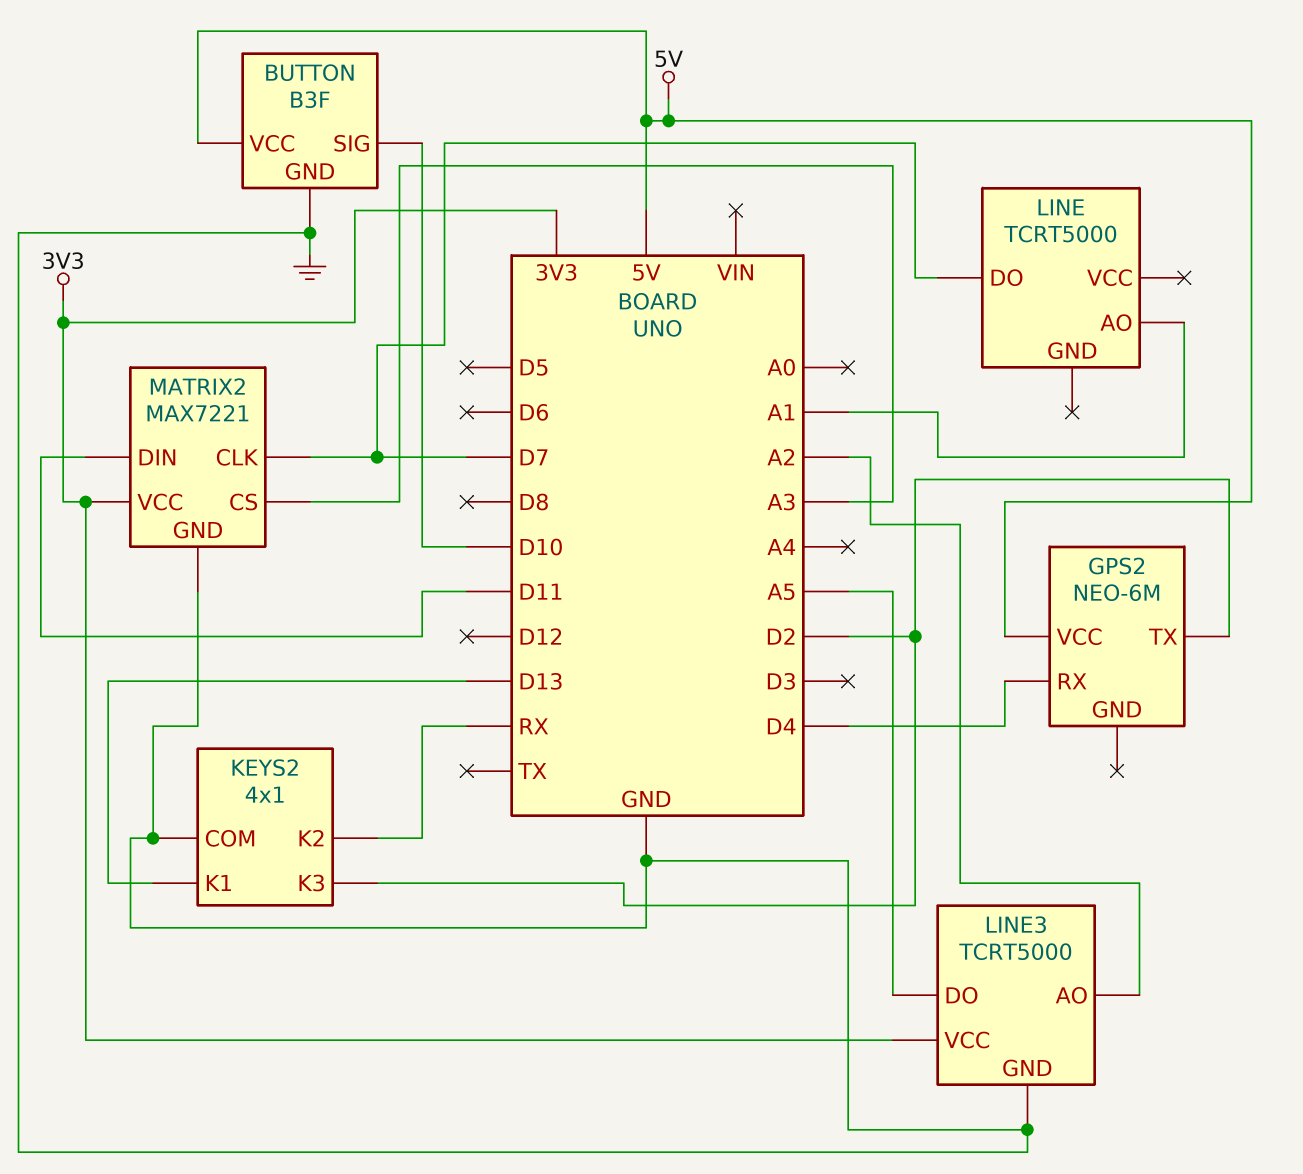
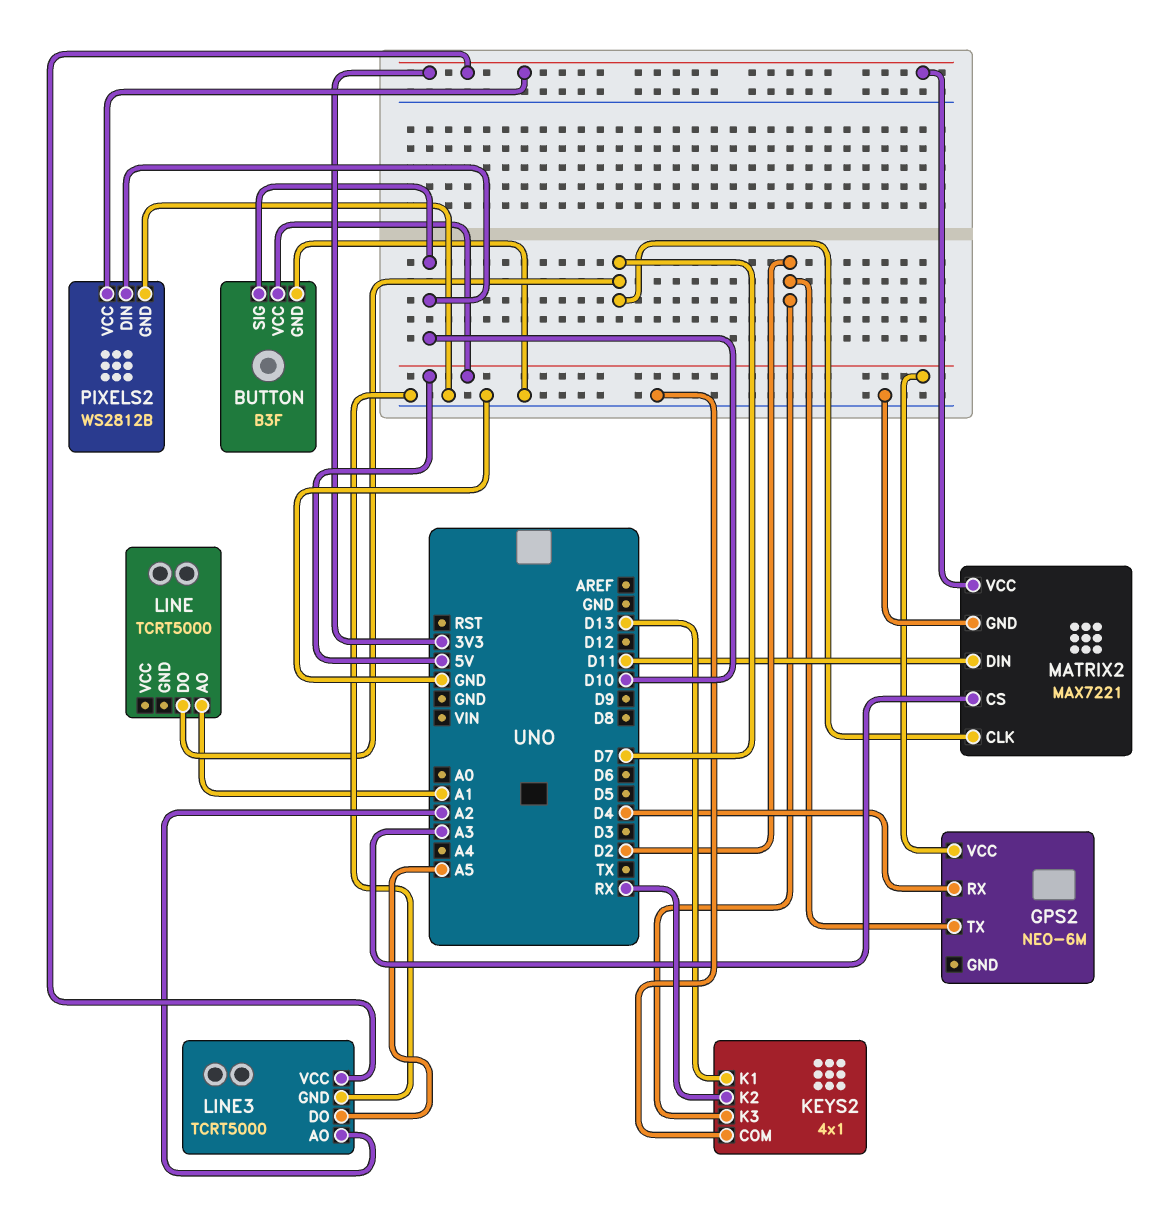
PIXELS2: none -> WS2812B
PIXELS2 pin DIN: none -> D10
PIXELS2 pin GND: none -> GND
PIXELS2 pin VCC: none -> 3V3

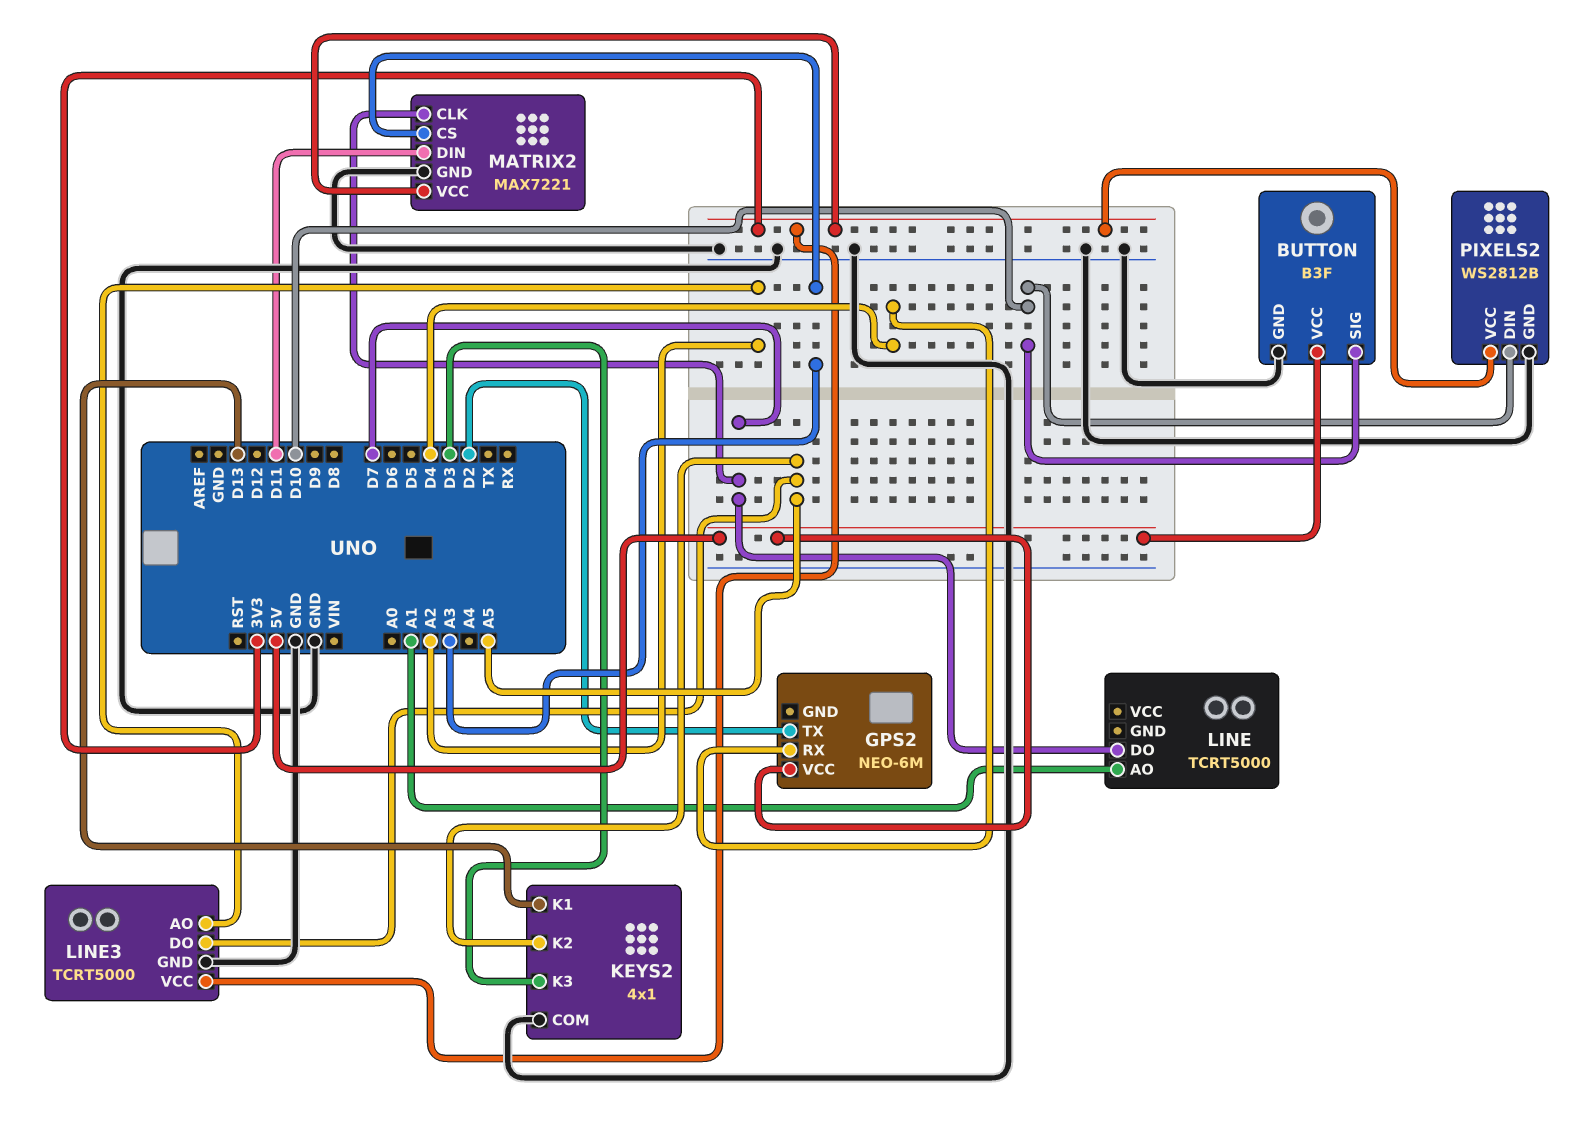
KEYS2 pin K2: RX -> A5
KEYS2 pin K3: D2 -> D3

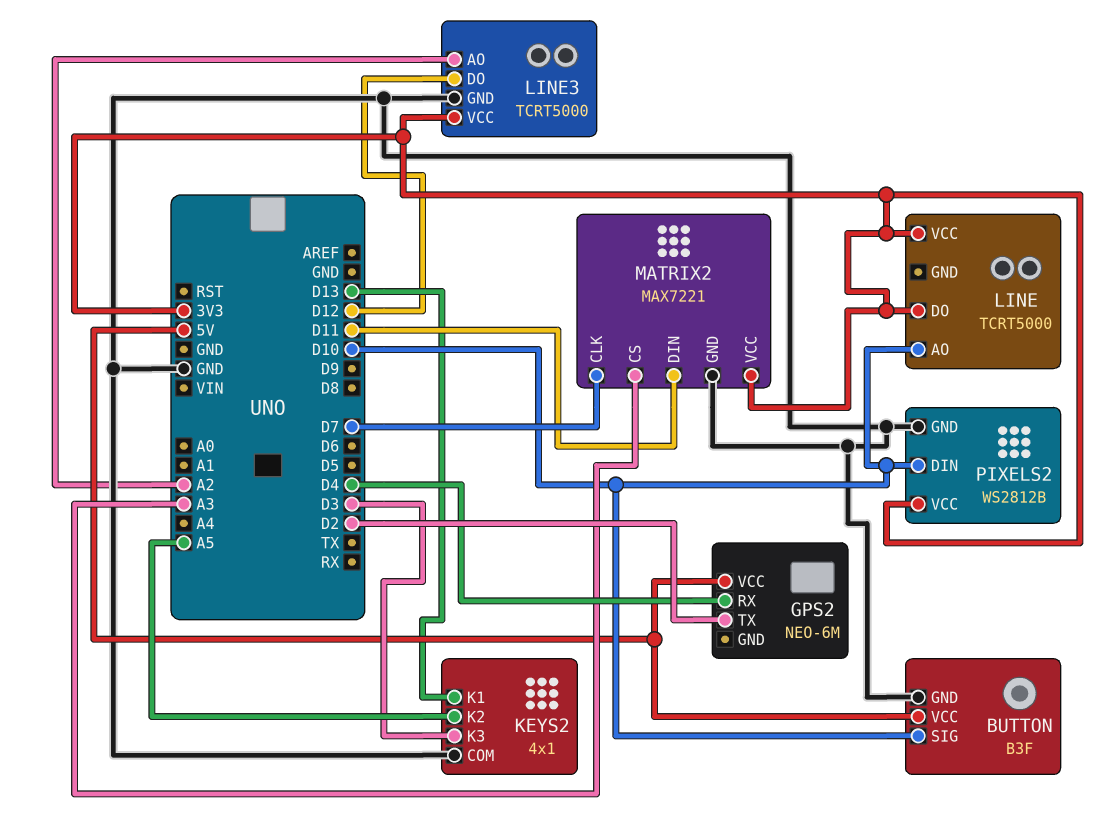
LINE pin AO: A1 -> D10
LINE pin DO: D7 -> 3V3
LINE pin VCC: none -> 3V3
LINE3 pin DO: A5 -> D12

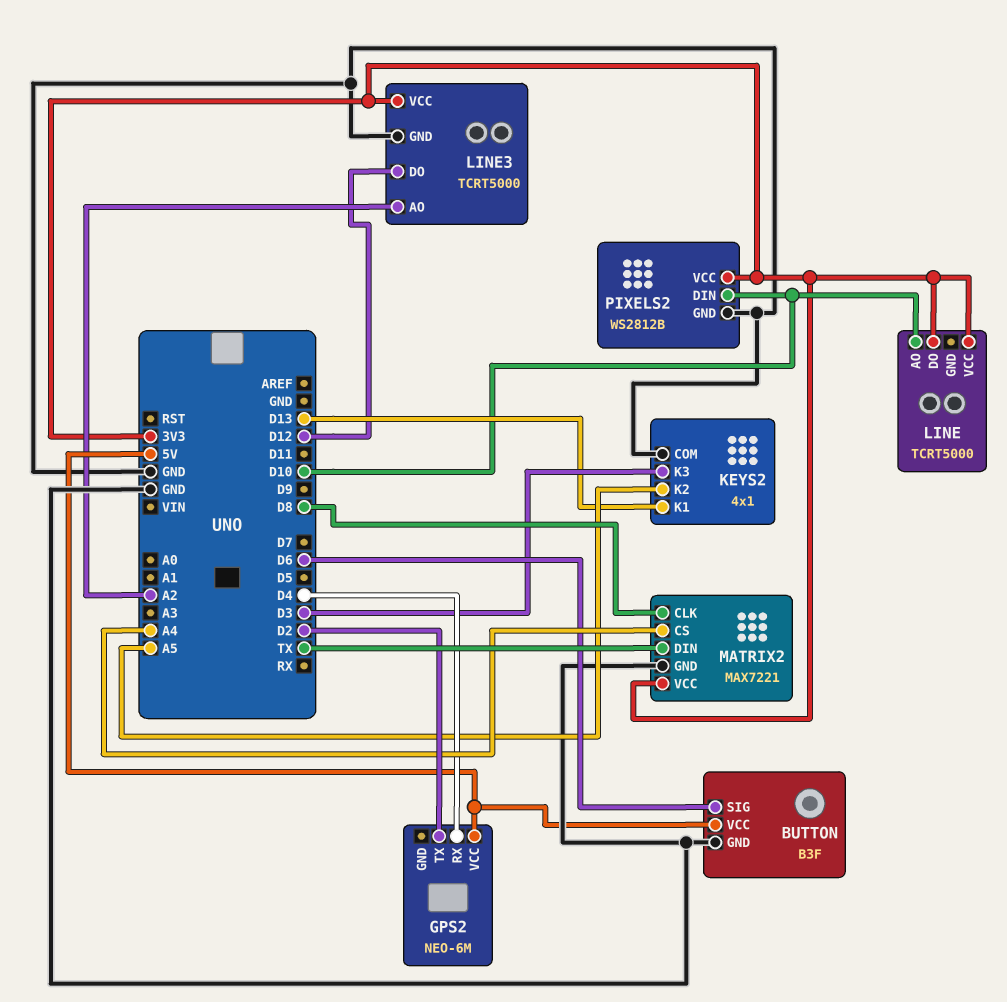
BUTTON pin SIG: D10 -> D6
MATRIX2 pin CLK: D7 -> D8
MATRIX2 pin CS: A3 -> A4
MATRIX2 pin DIN: D11 -> TX

